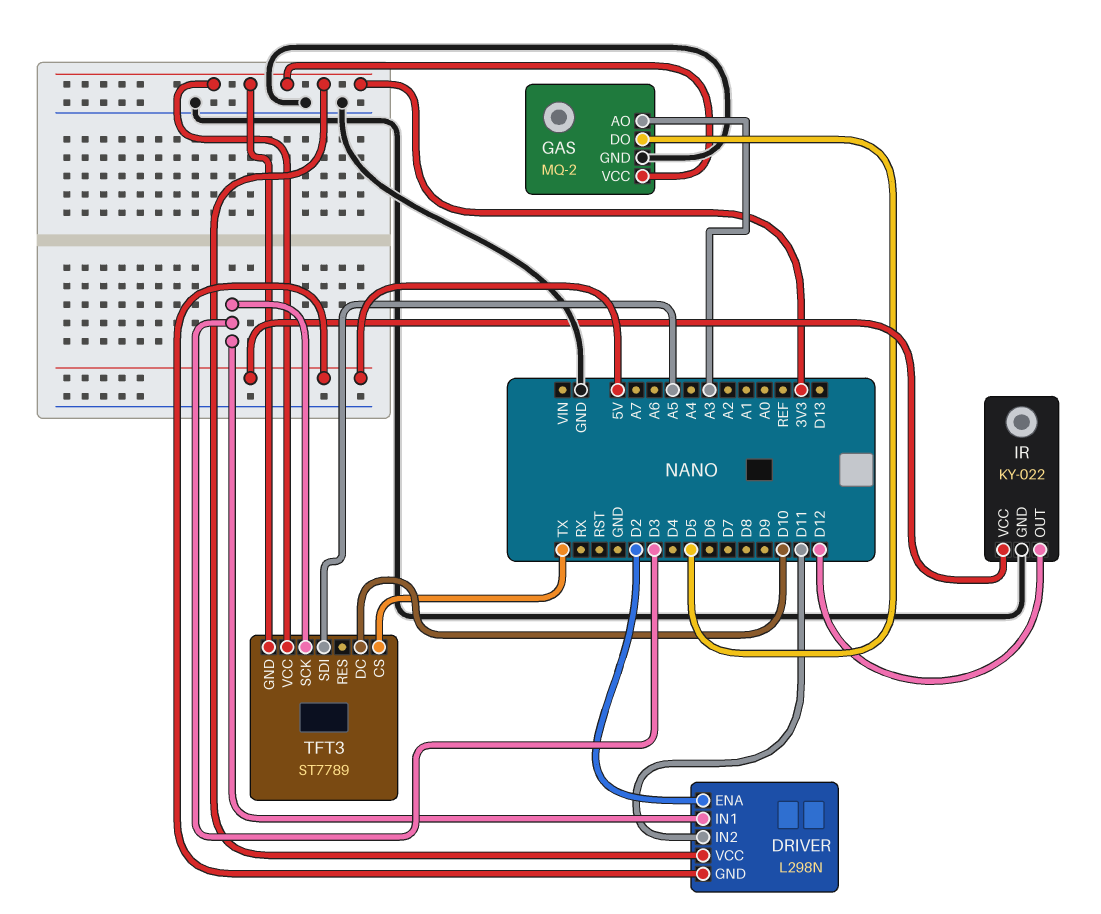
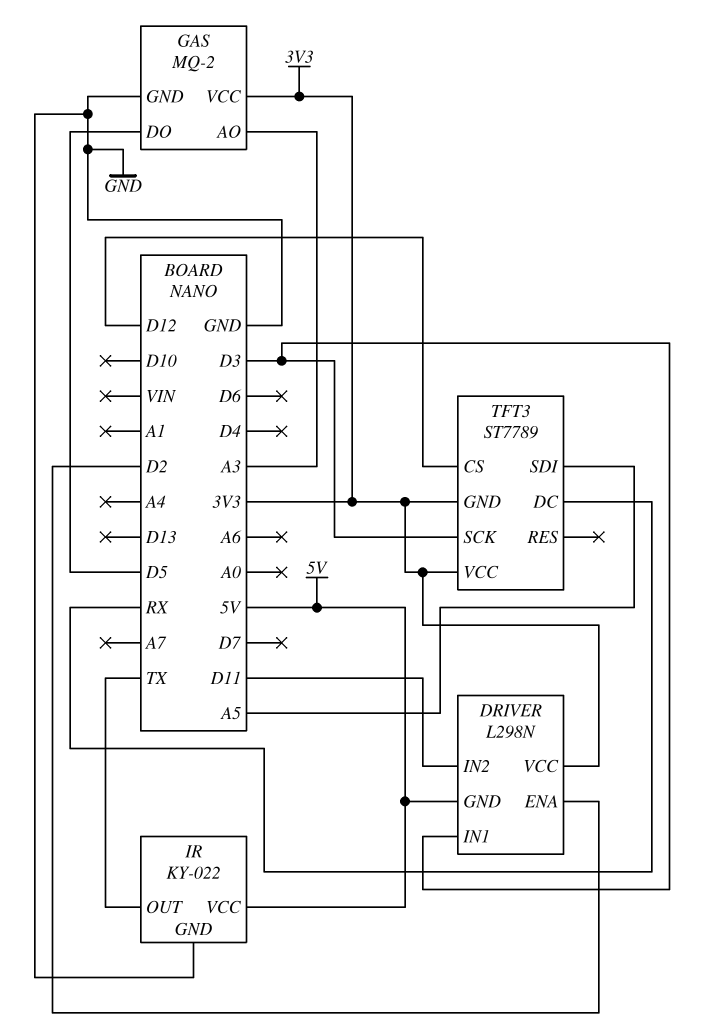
IR pin OUT: D12 -> TX
TFT3 pin CS: TX -> D12
TFT3 pin DC: D10 -> RX

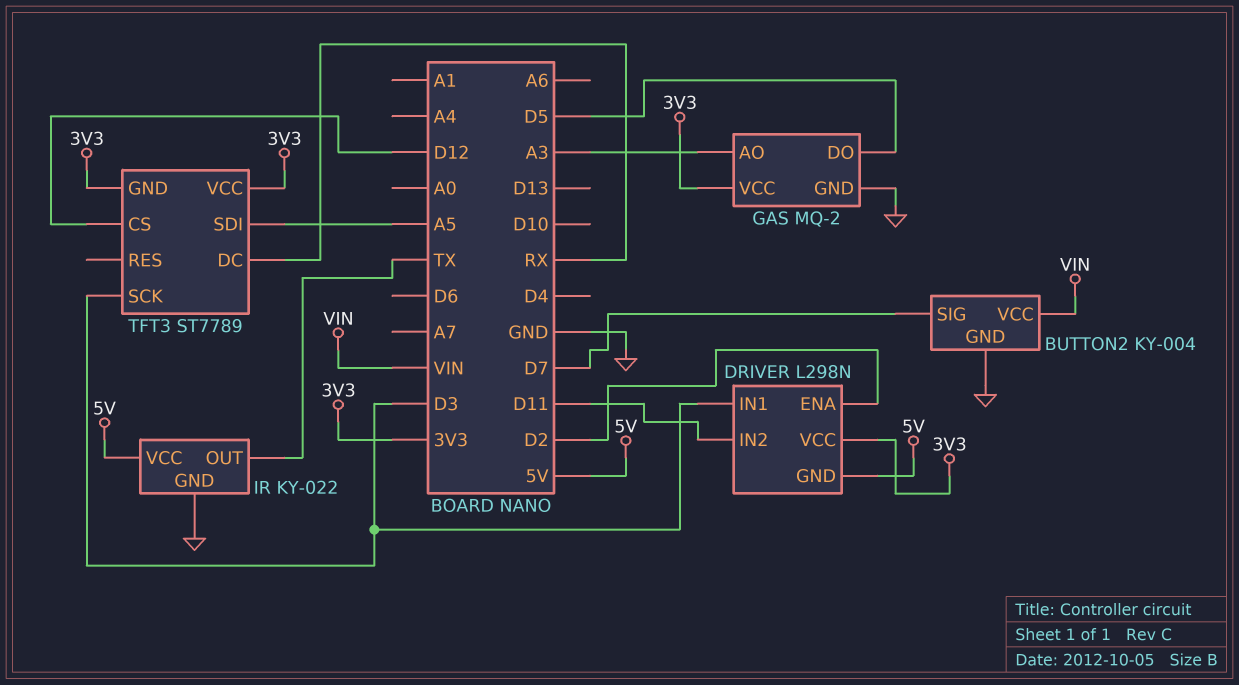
BUTTON2: none -> KY-004
BUTTON2 pin GND: none -> GND
BUTTON2 pin SIG: none -> D7
BUTTON2 pin VCC: none -> VIN

